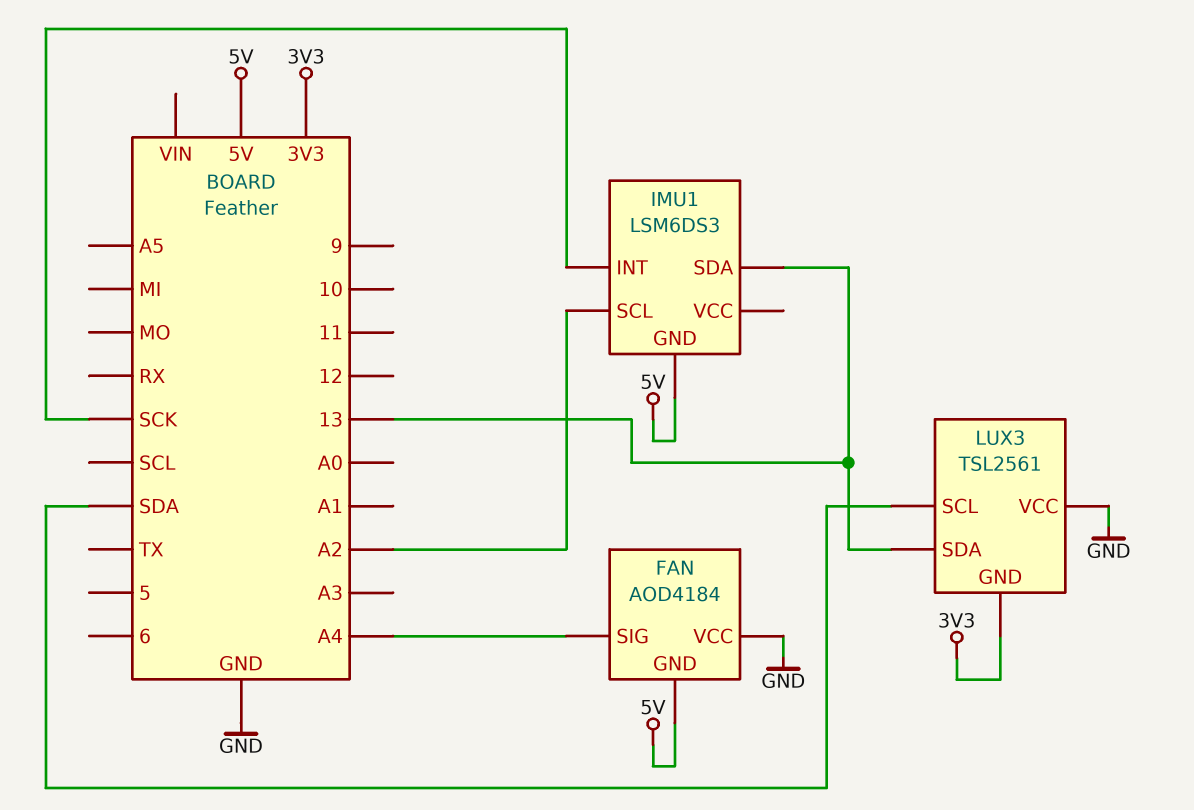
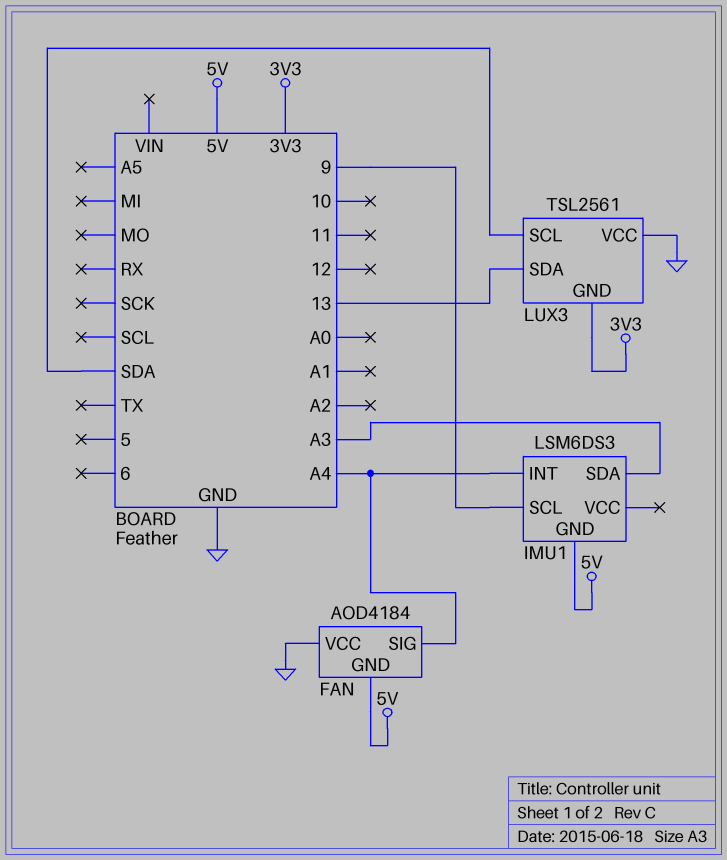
IMU1 pin INT: SCK -> A4
IMU1 pin SCL: A2 -> 9
IMU1 pin SDA: 13 -> A3

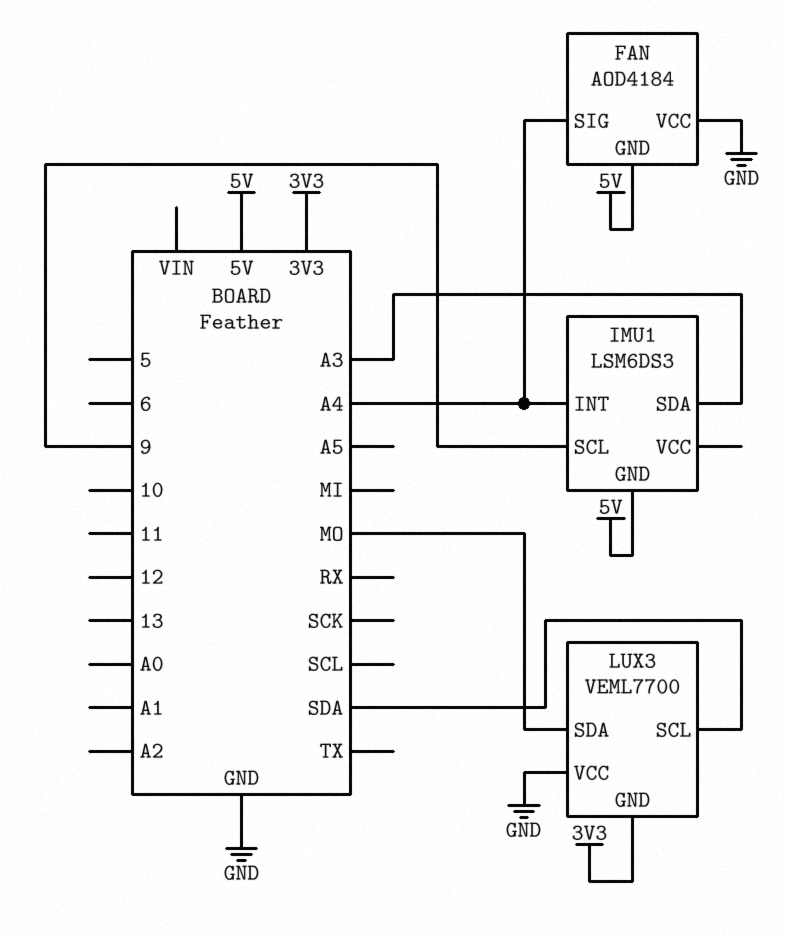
LUX3: TSL2561 -> VEML7700
LUX3 pin SDA: 13 -> MO

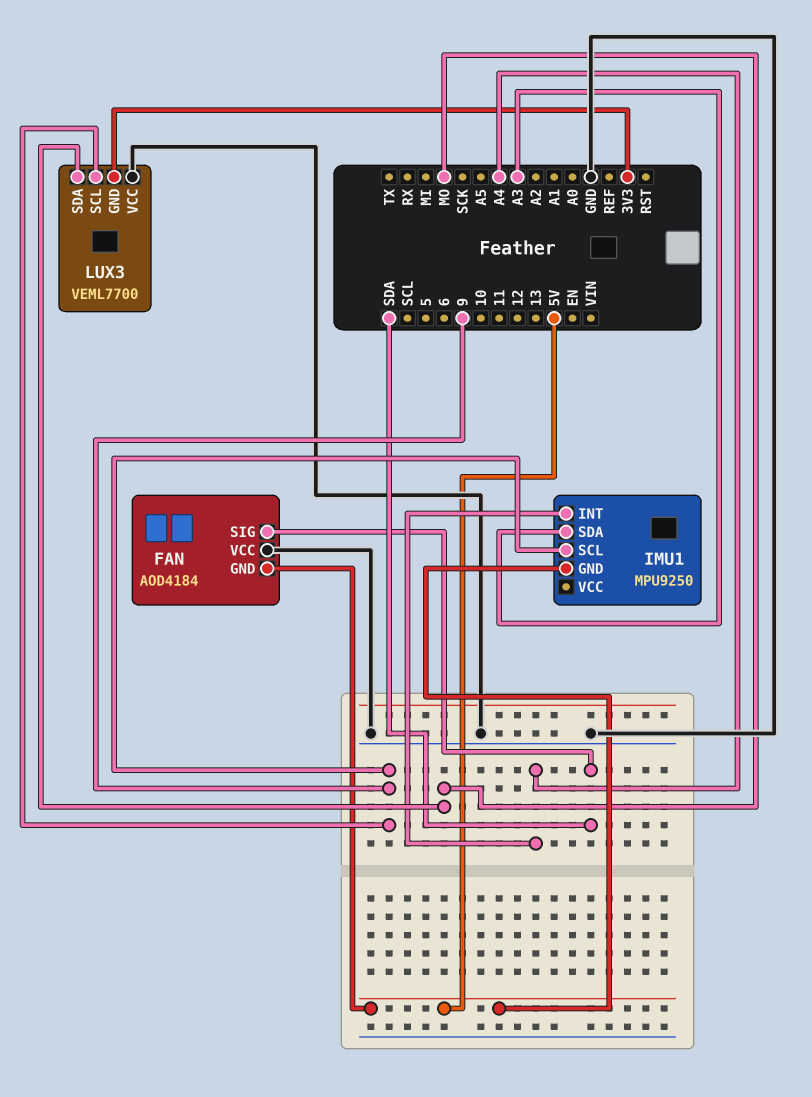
FAN pin SIG: A4 -> SDA
IMU1: LSM6DS3 -> MPU9250
LUX3 pin SCL: SDA -> 9

